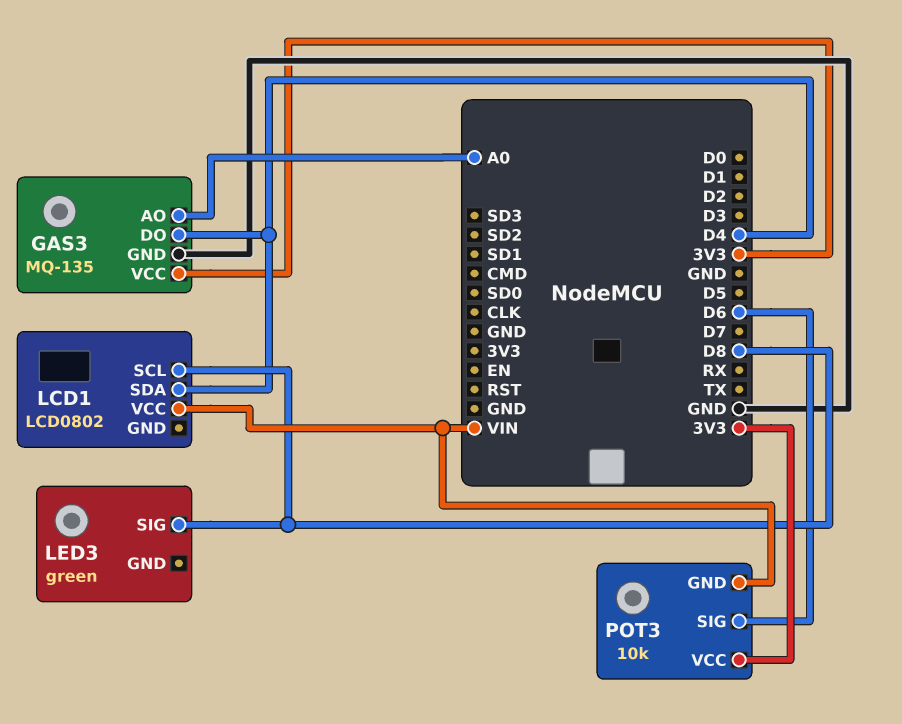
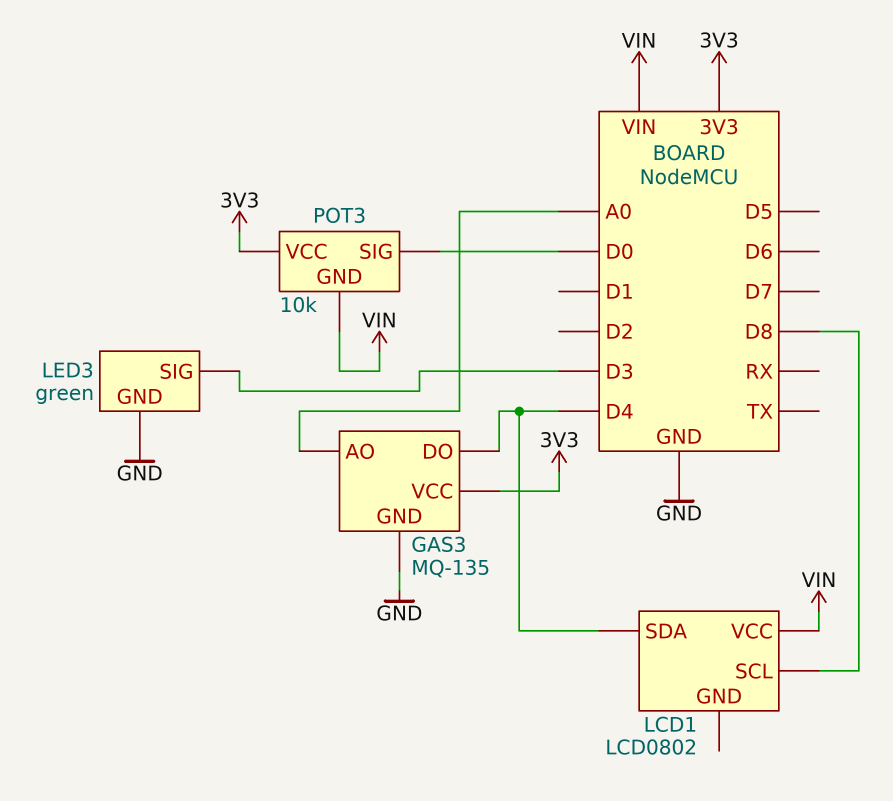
LED3 pin GND: none -> GND
LED3 pin SIG: D8 -> D3
POT3 pin SIG: D6 -> D0

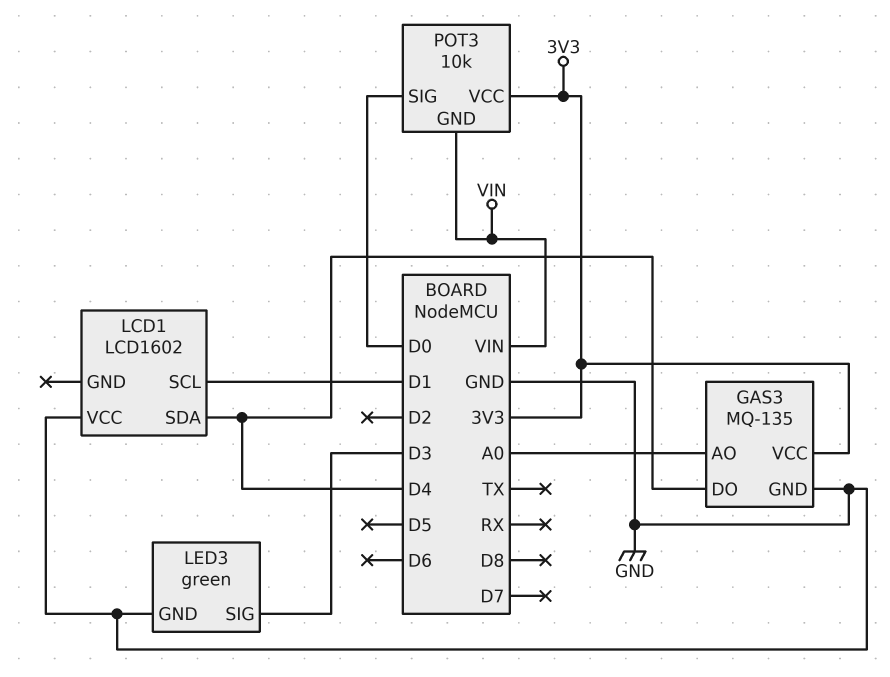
LCD1: LCD0802 -> LCD1602
LCD1 pin SCL: D8 -> D1
LCD1 pin VCC: VIN -> GND

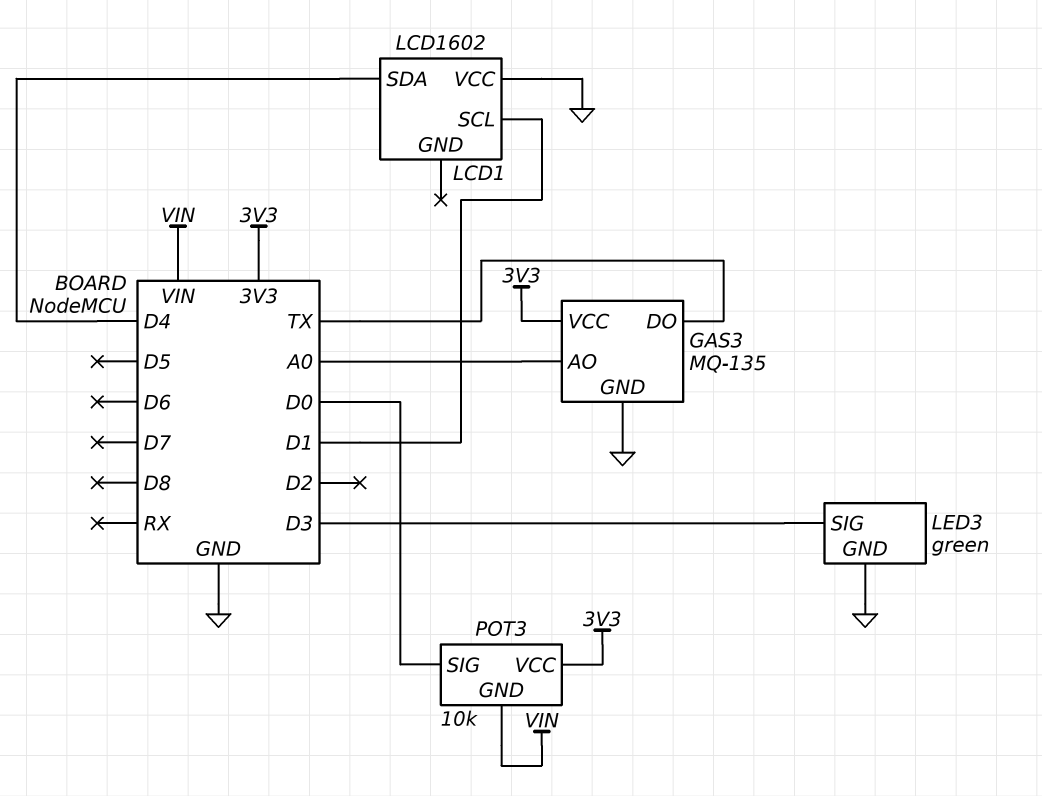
GAS3 pin DO: D4 -> TX

